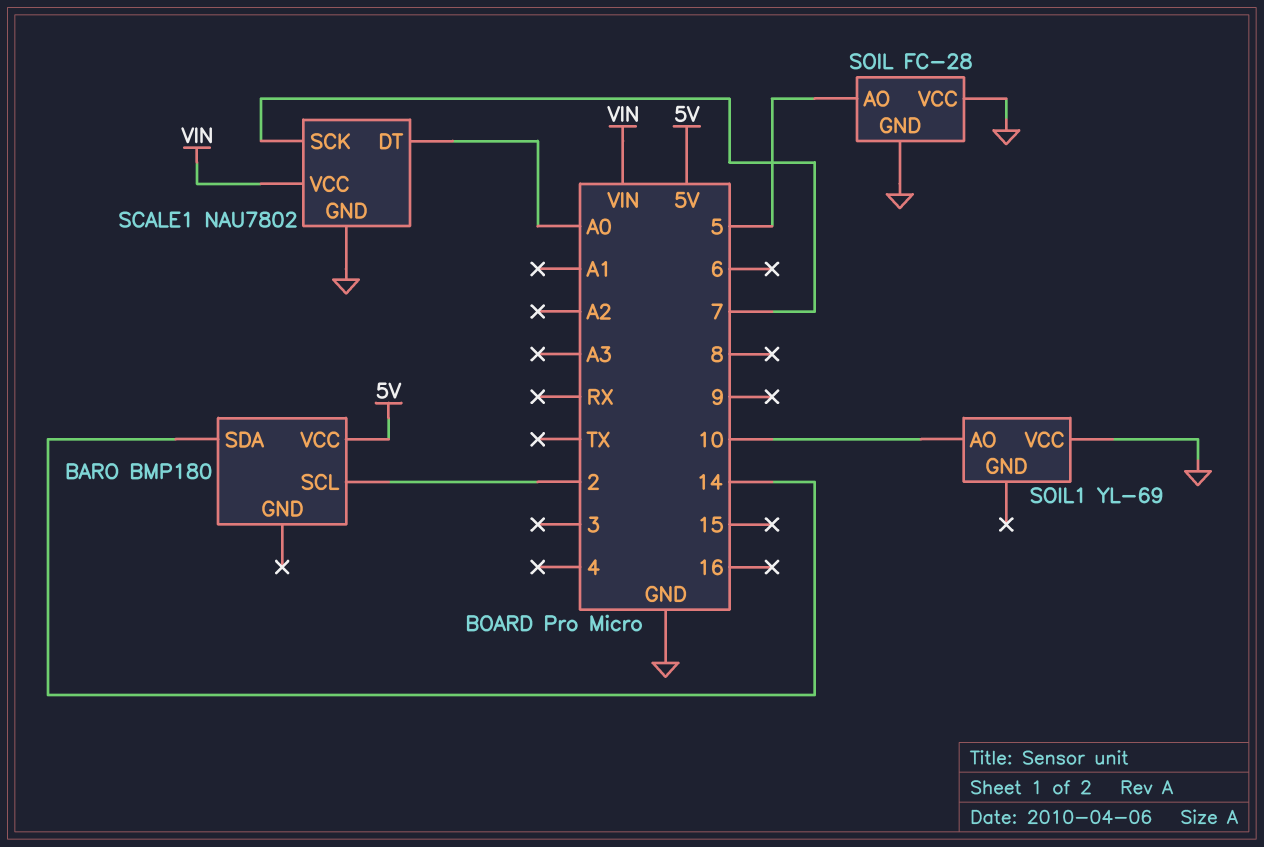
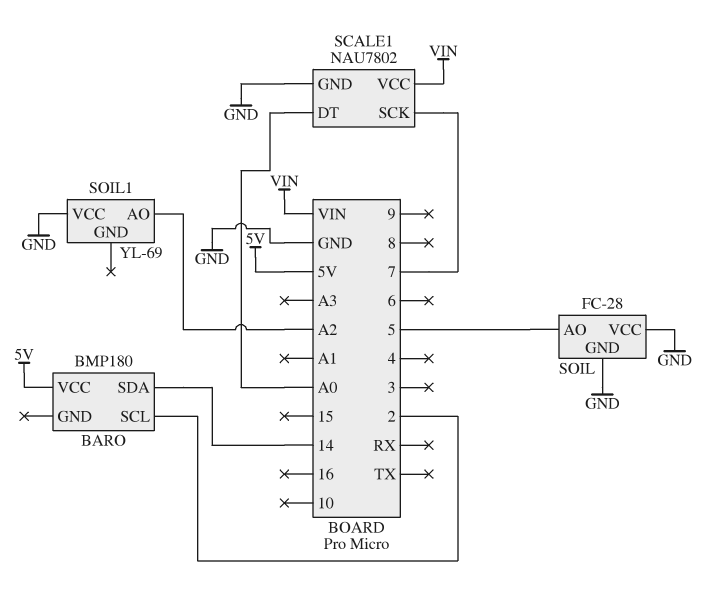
SOIL1 pin AO: 10 -> A2

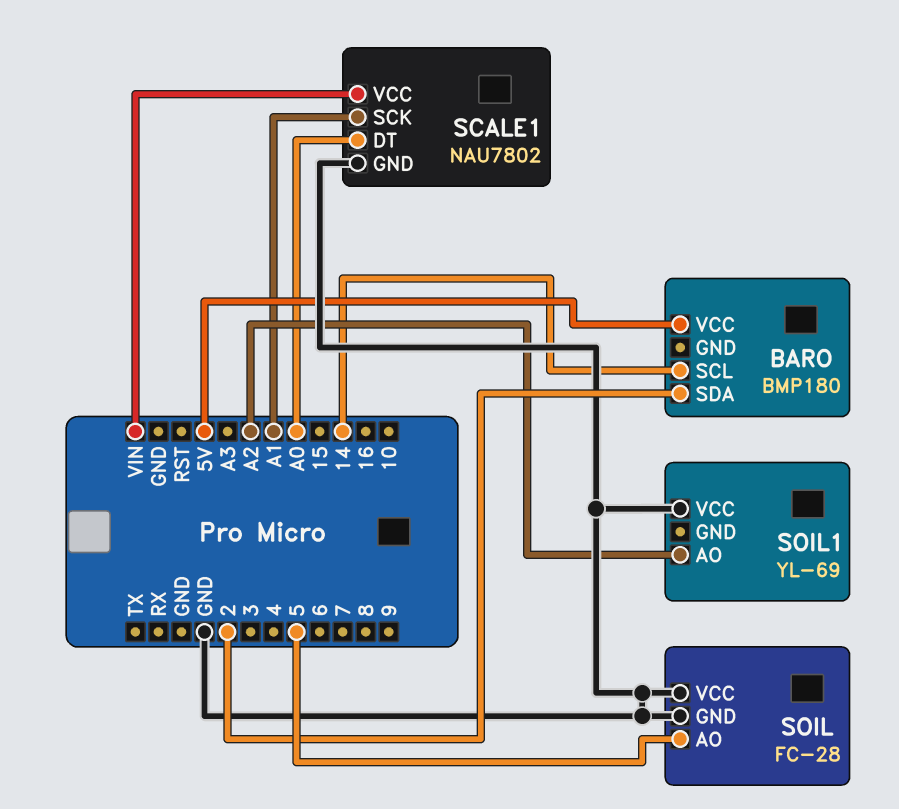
BARO pin SCL: 2 -> 14
BARO pin SDA: 14 -> 2
SCALE1 pin SCK: 7 -> A1

